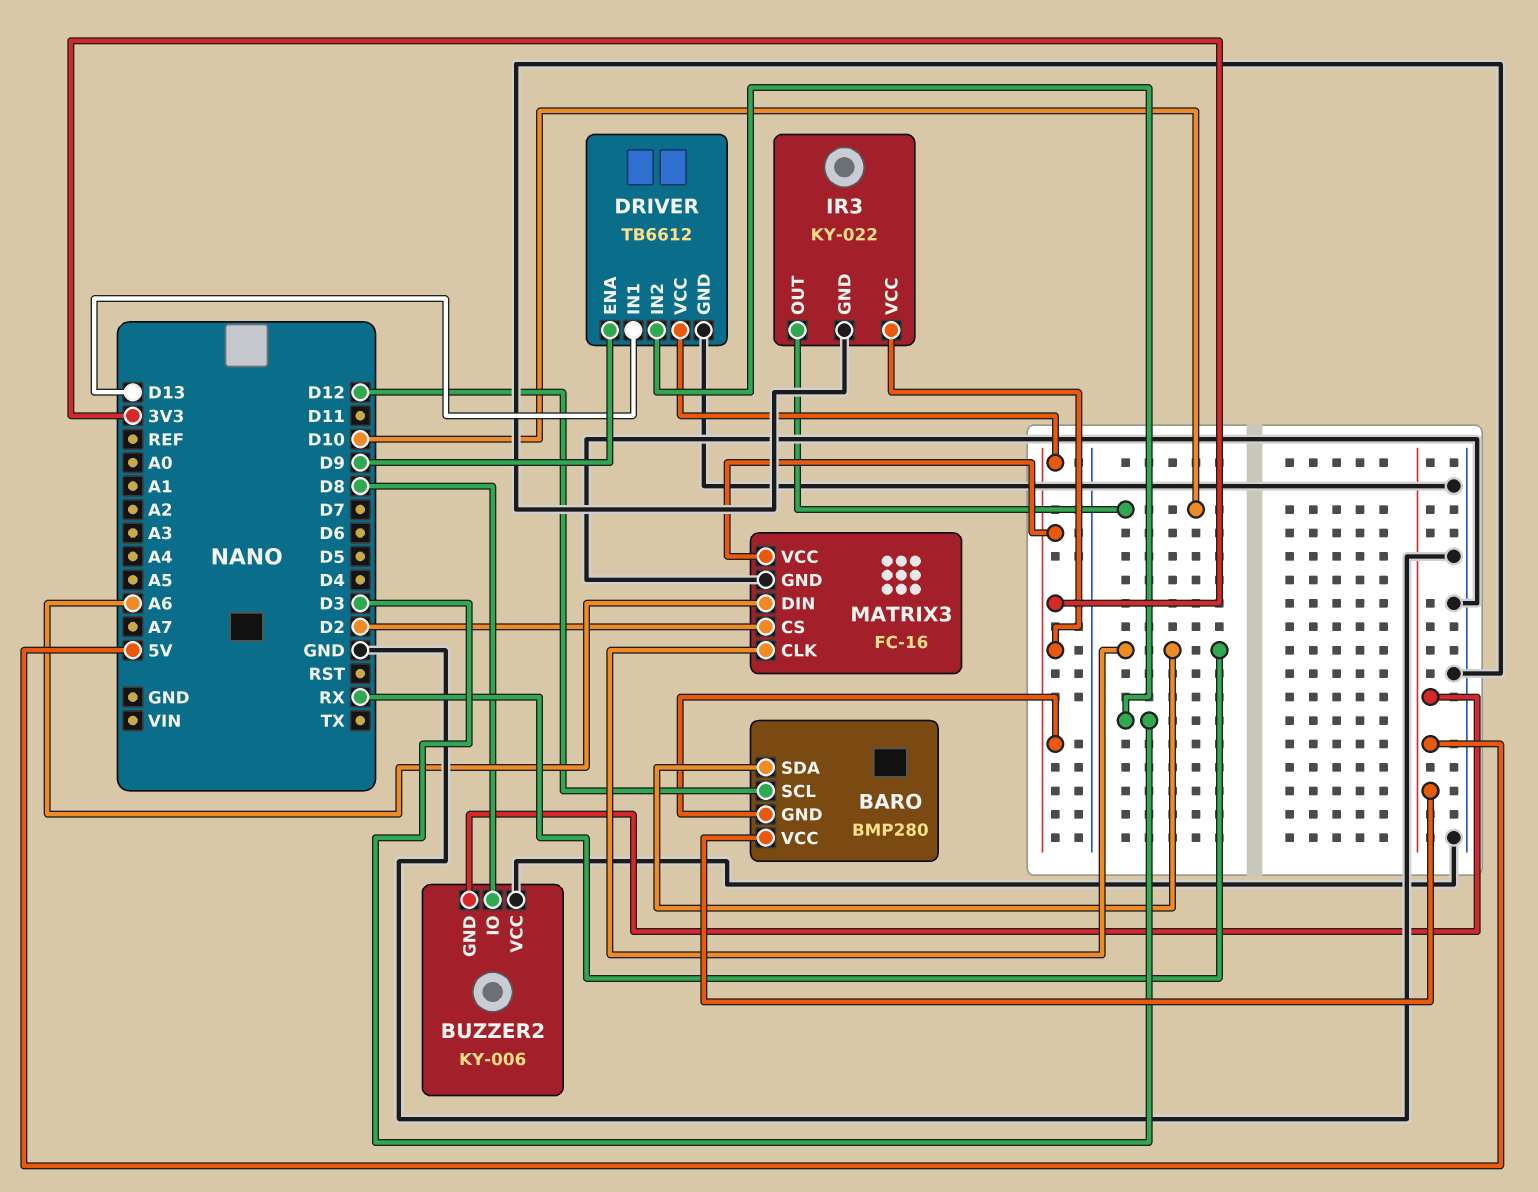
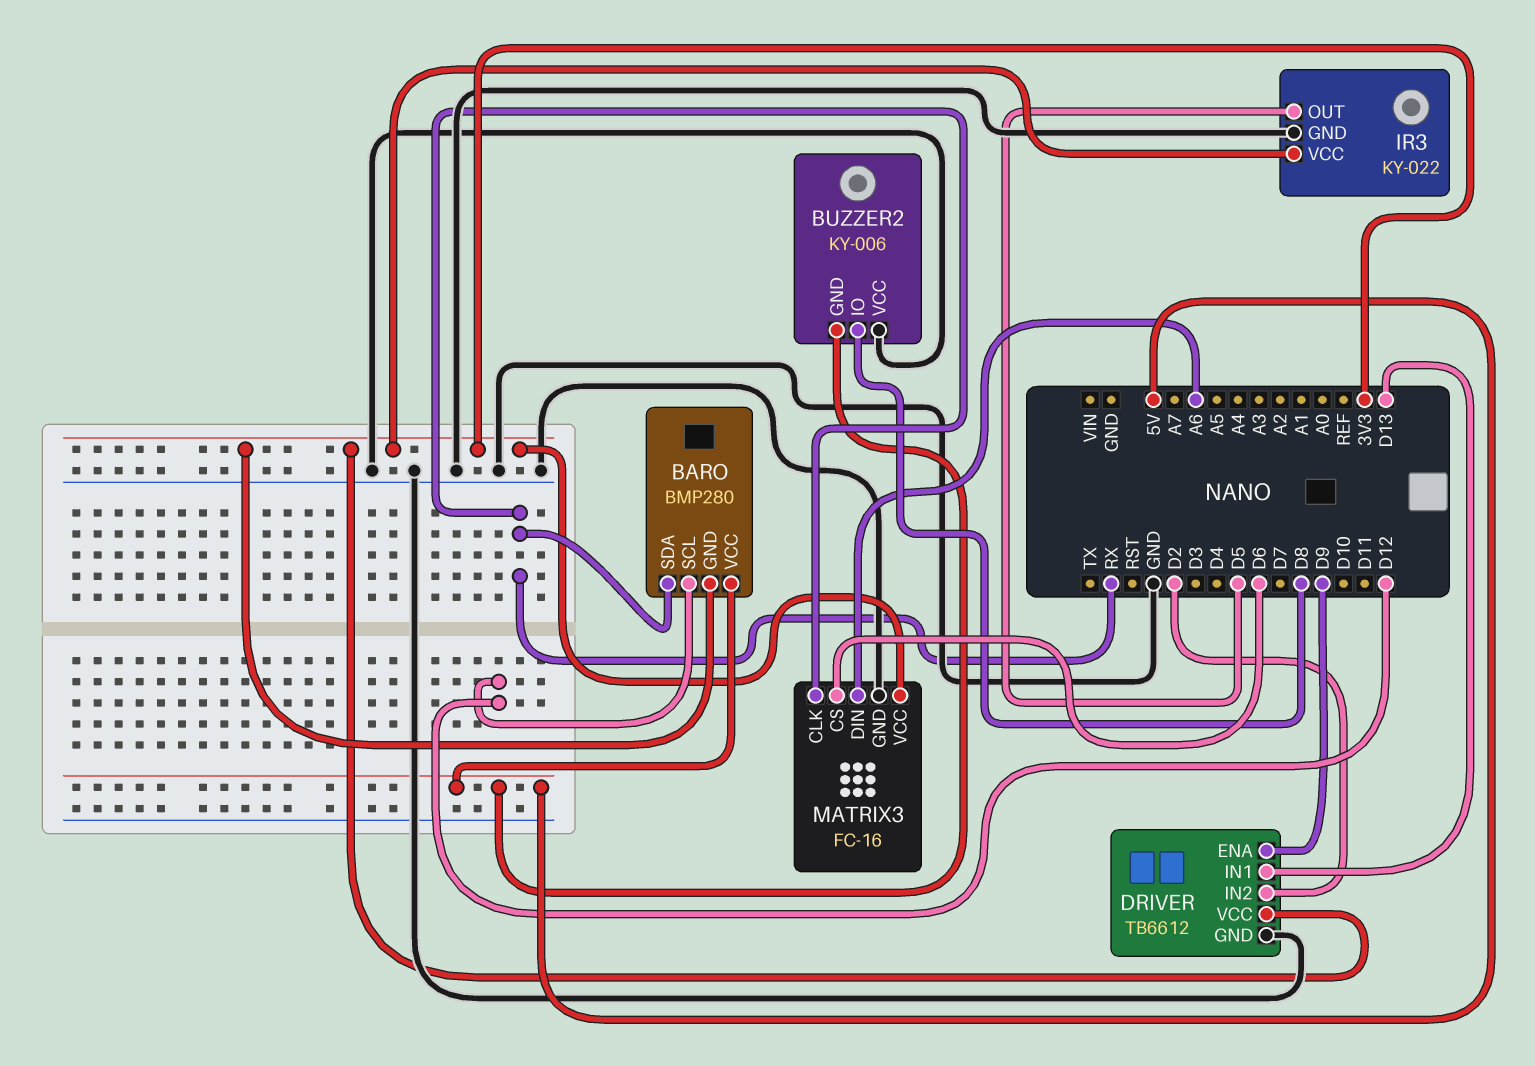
DRIVER pin IN2: D3 -> D2
IR3 pin OUT: D10 -> D5
MATRIX3 pin CS: D2 -> D6

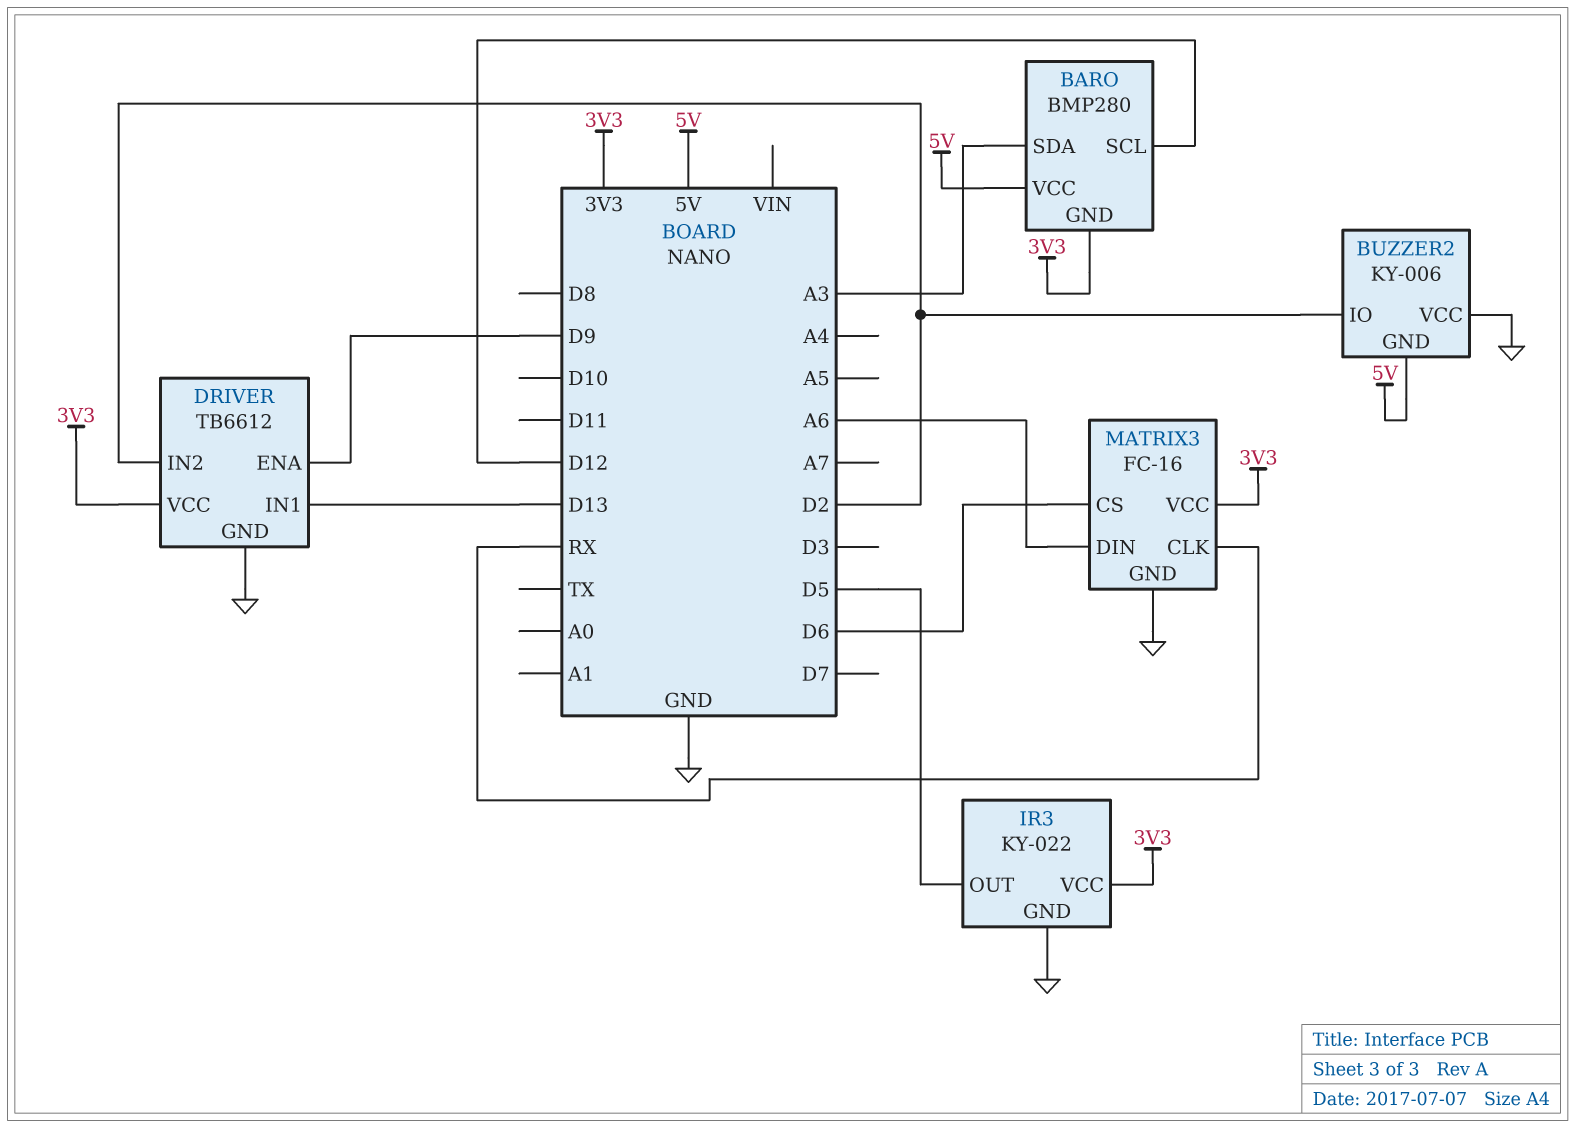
BARO pin SDA: RX -> A3
BUZZER2 pin IO: D8 -> D2

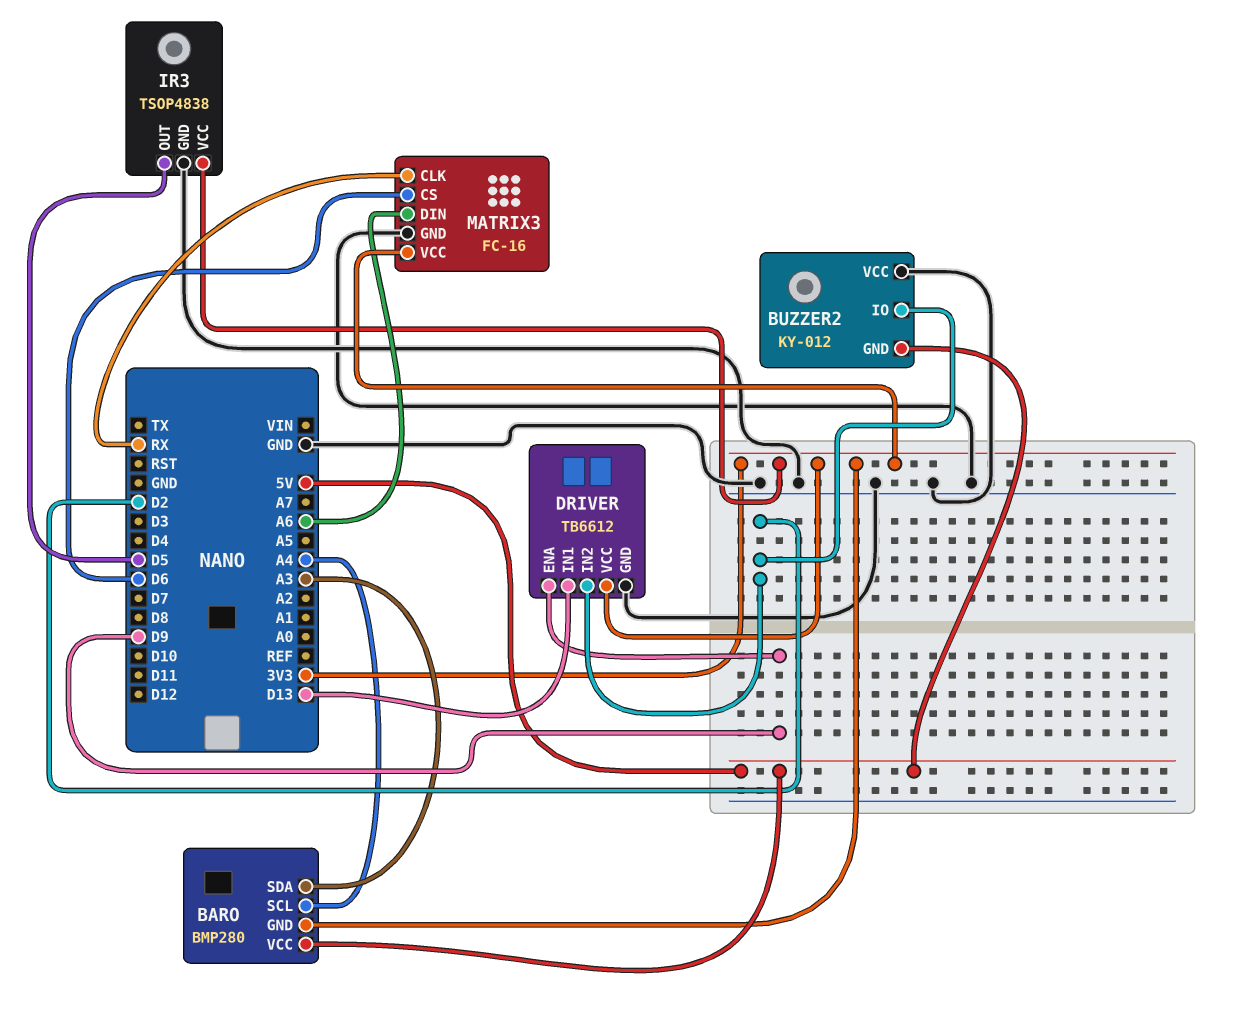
BARO pin SCL: D12 -> A4
BUZZER2: KY-006 -> KY-012
IR3: KY-022 -> TSOP4838

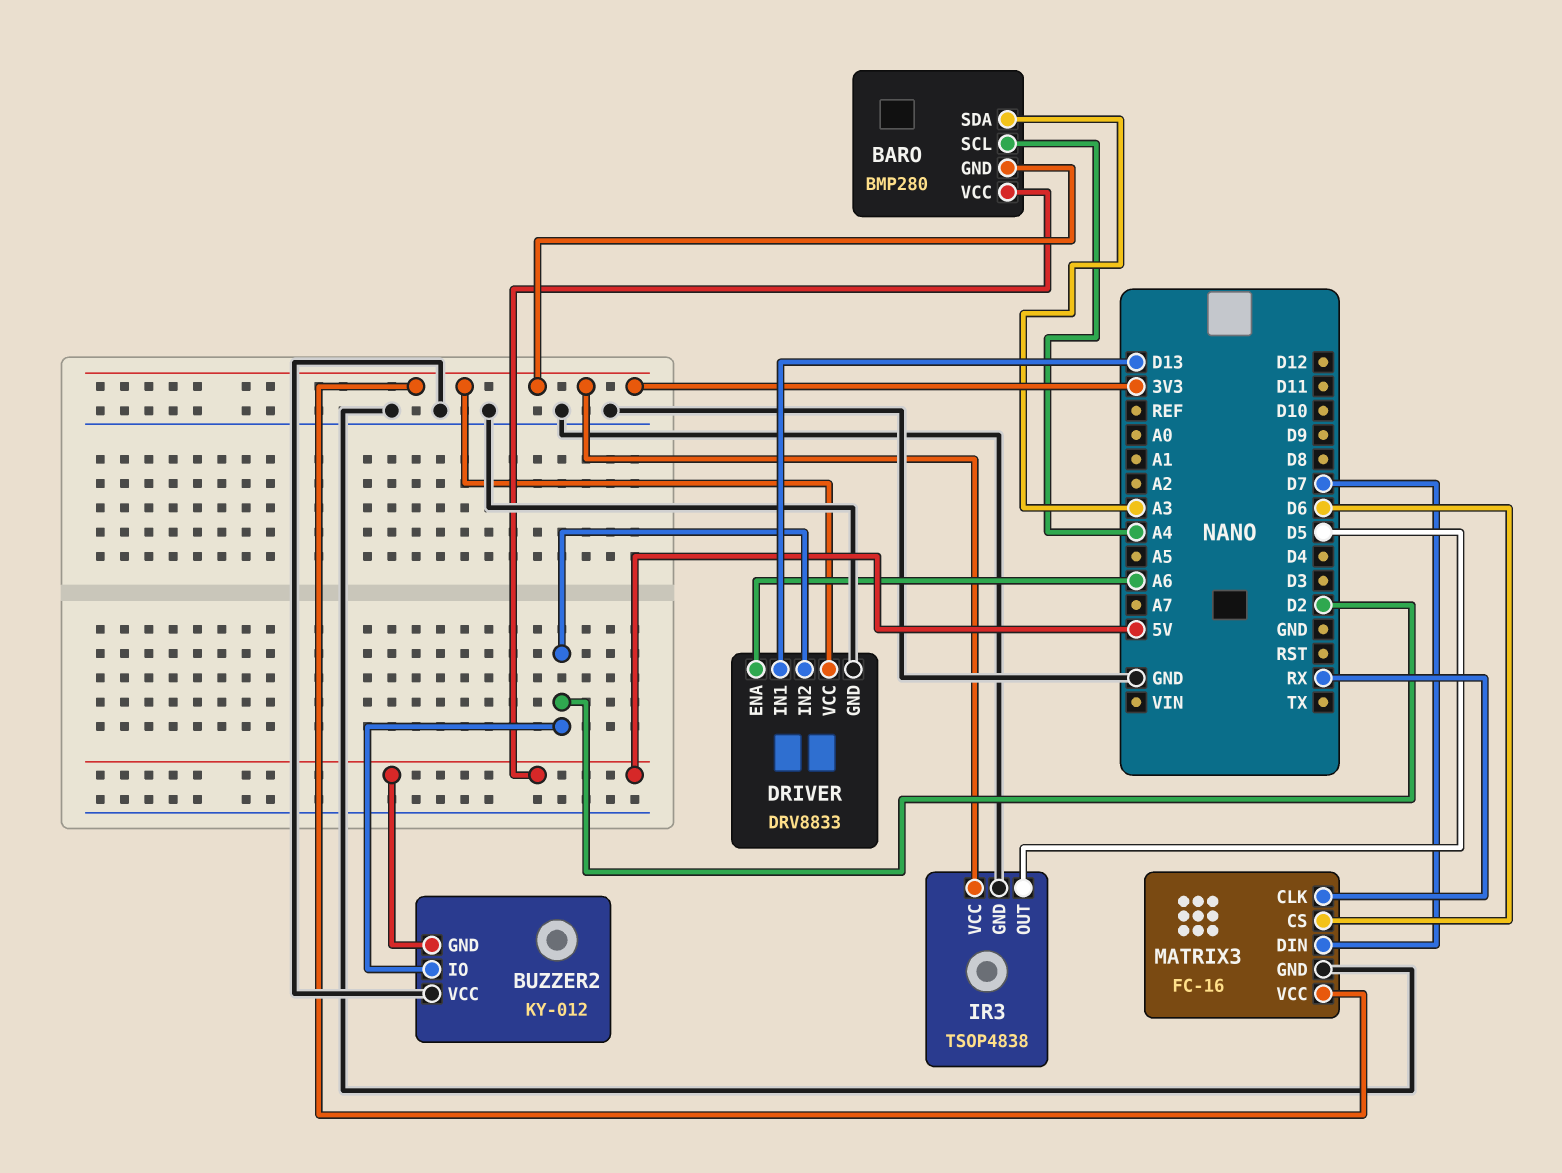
DRIVER: TB6612 -> DRV8833
DRIVER pin ENA: D9 -> A6
MATRIX3 pin DIN: A6 -> D7

